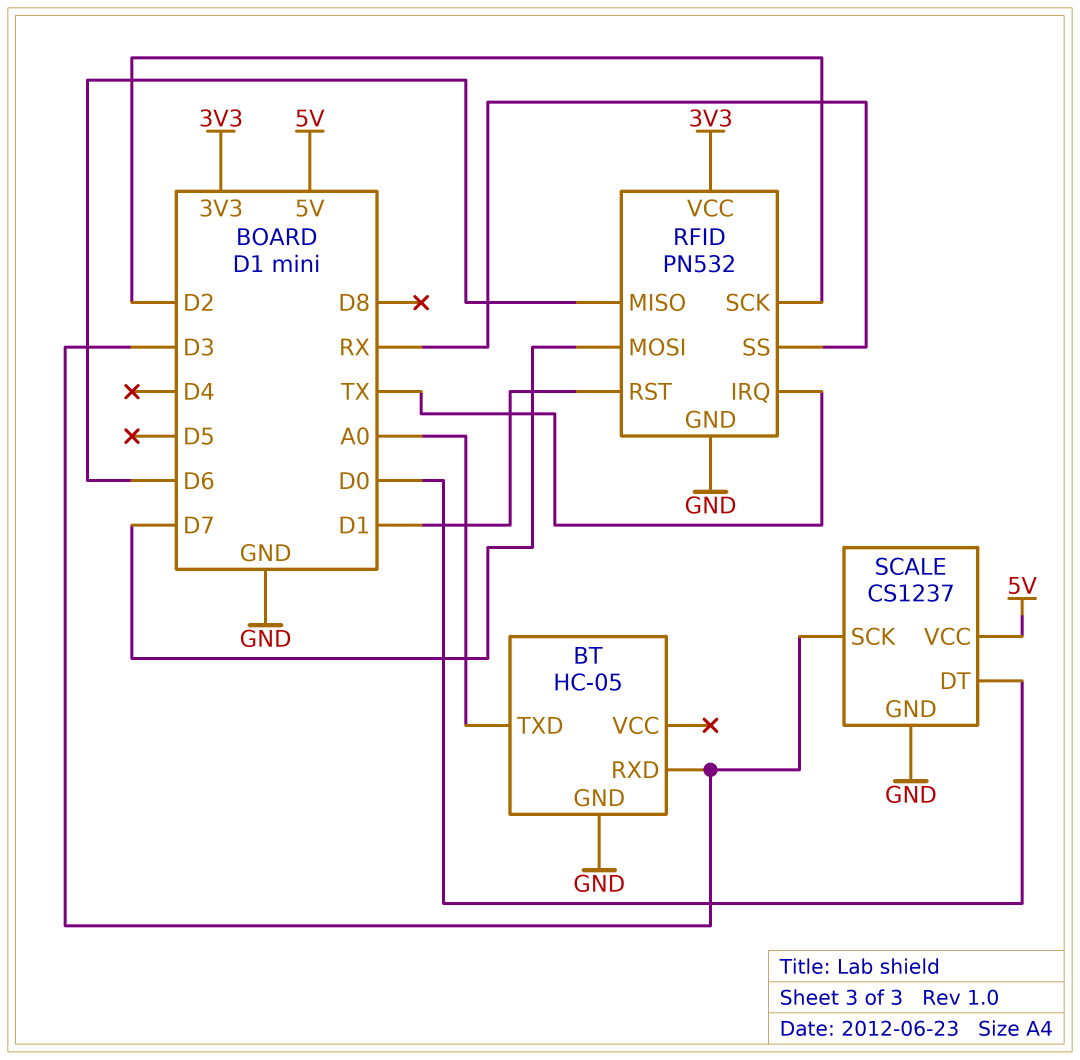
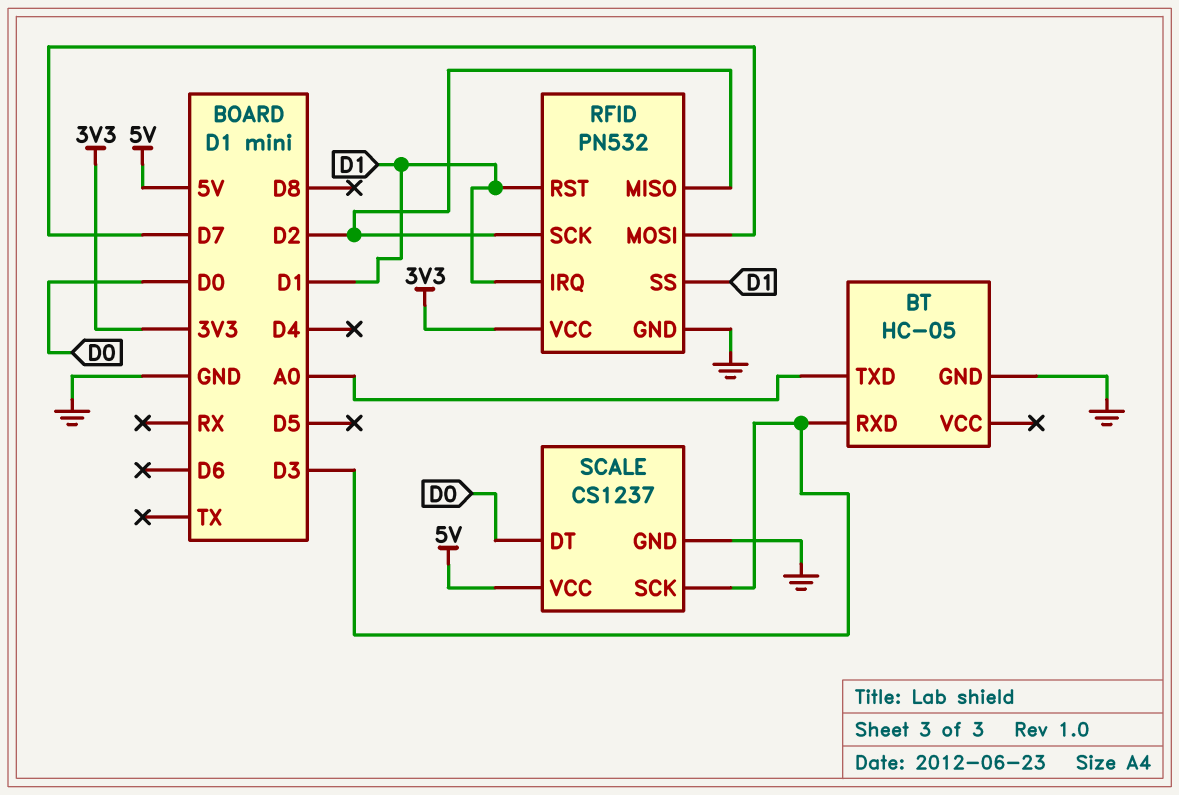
RFID pin IRQ: TX -> D1
RFID pin MISO: D6 -> D2
RFID pin SS: RX -> D1

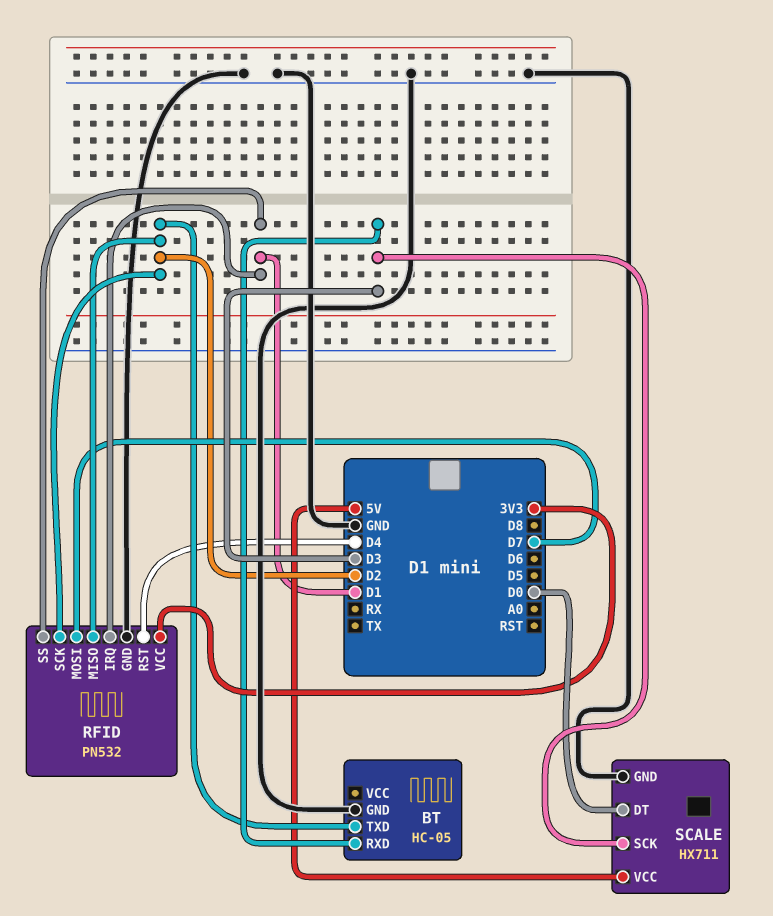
BT pin TXD: A0 -> D2
RFID pin RST: D1 -> D4
SCALE: CS1237 -> HX711

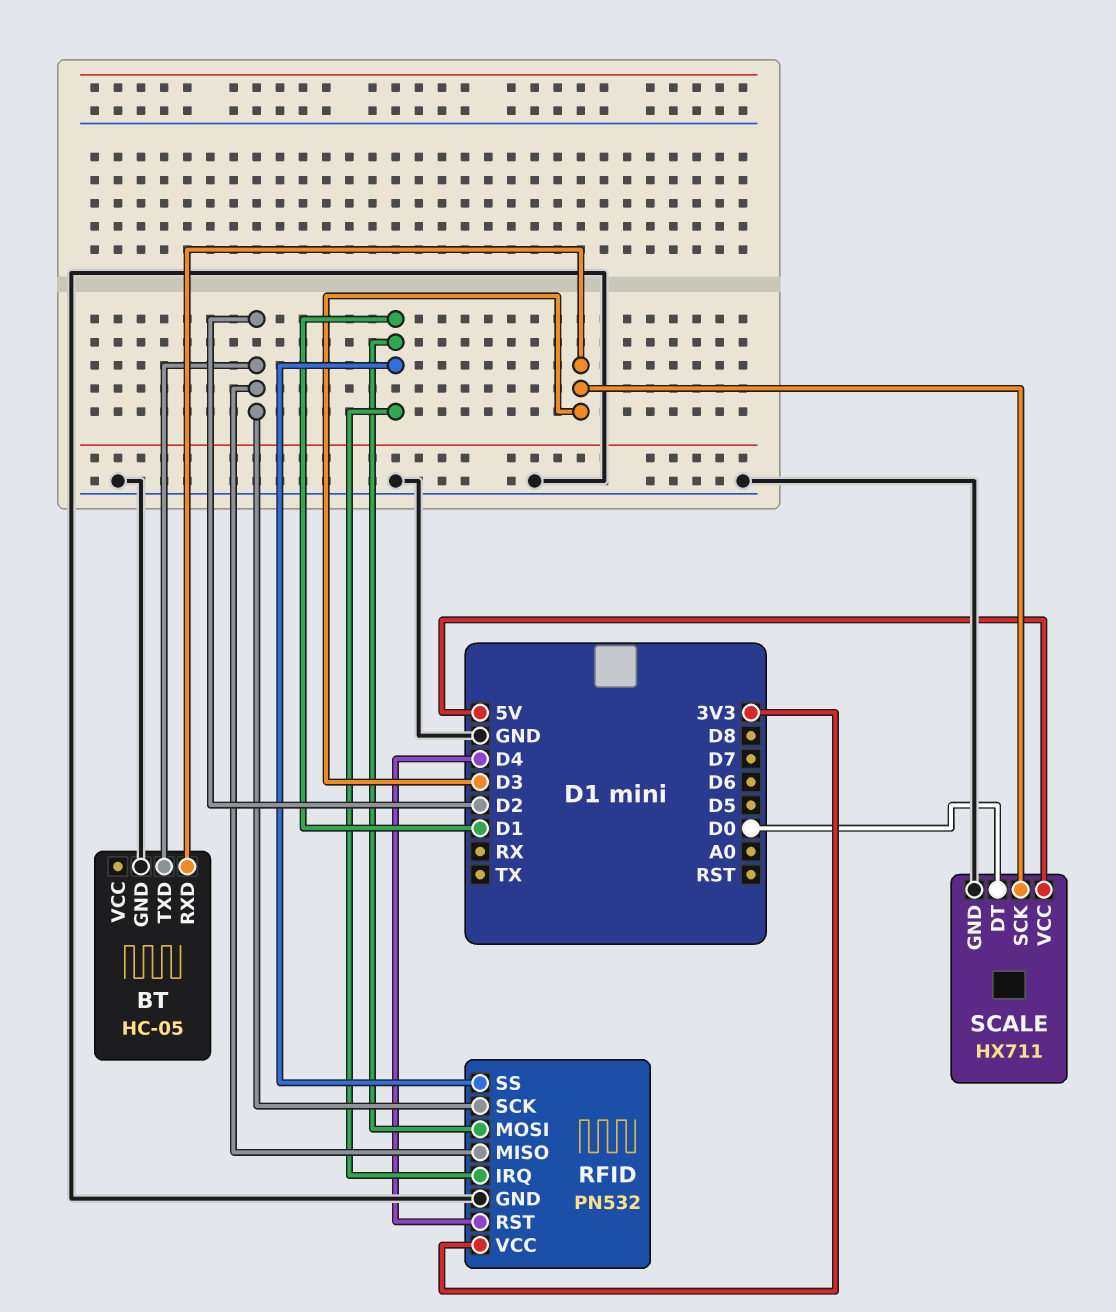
RFID pin MOSI: D7 -> D1

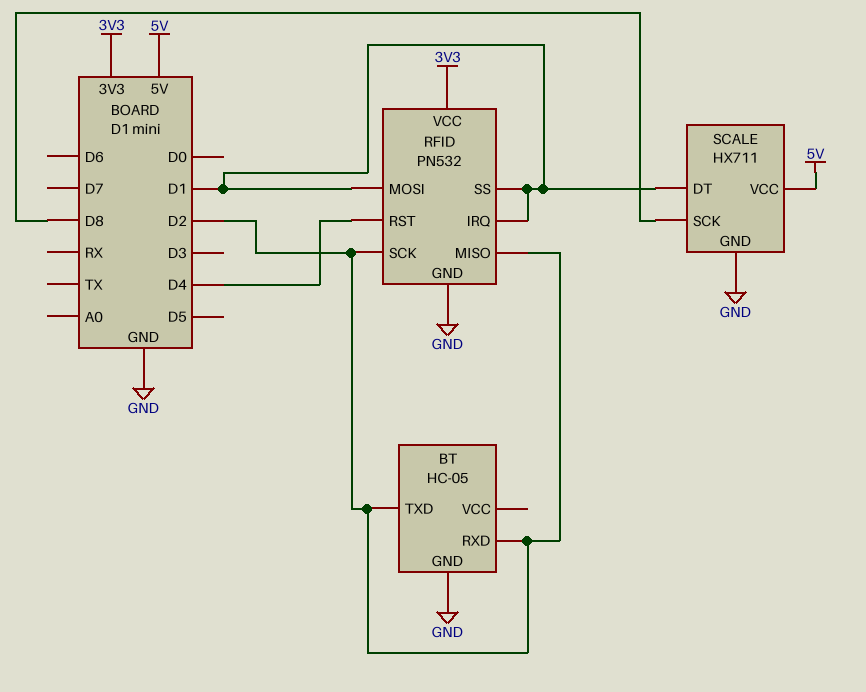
BT pin RXD: D3 -> D2
SCALE pin DT: D0 -> D1
SCALE pin SCK: D3 -> D8

